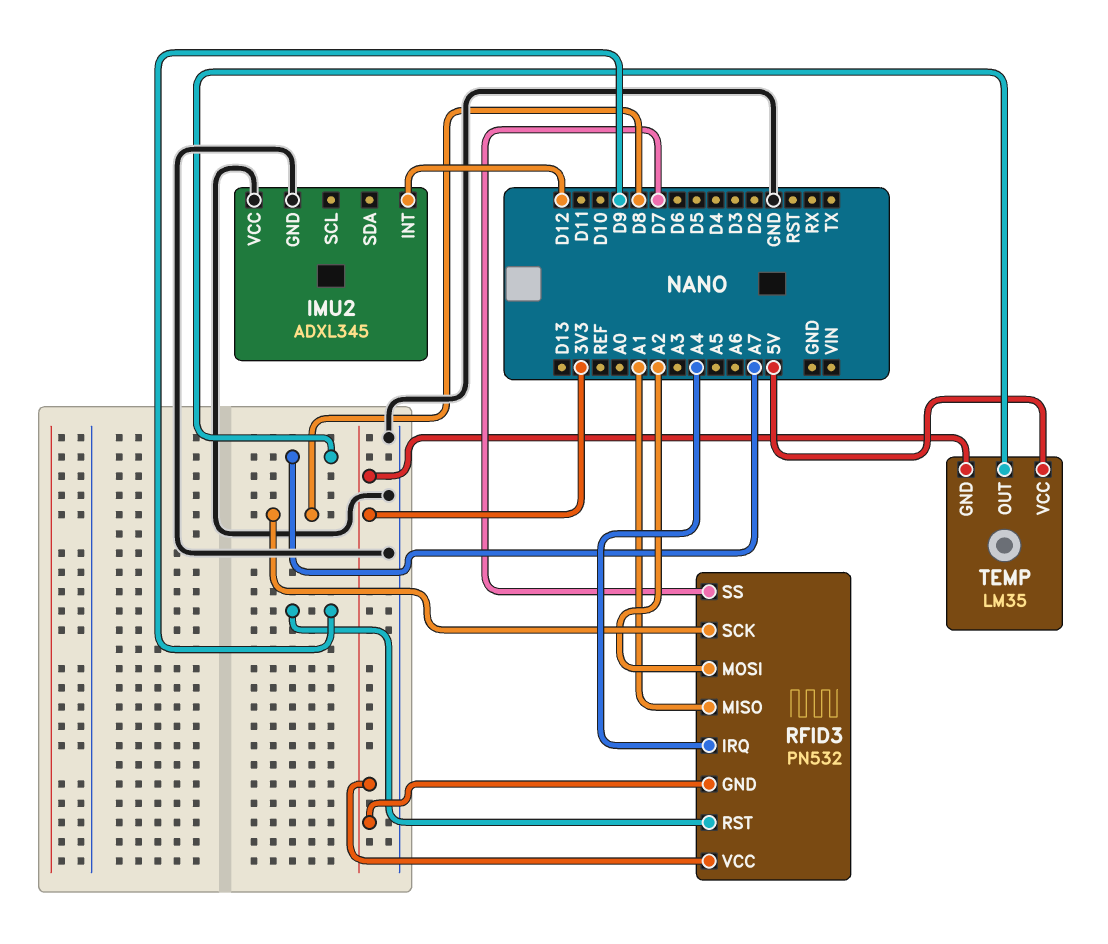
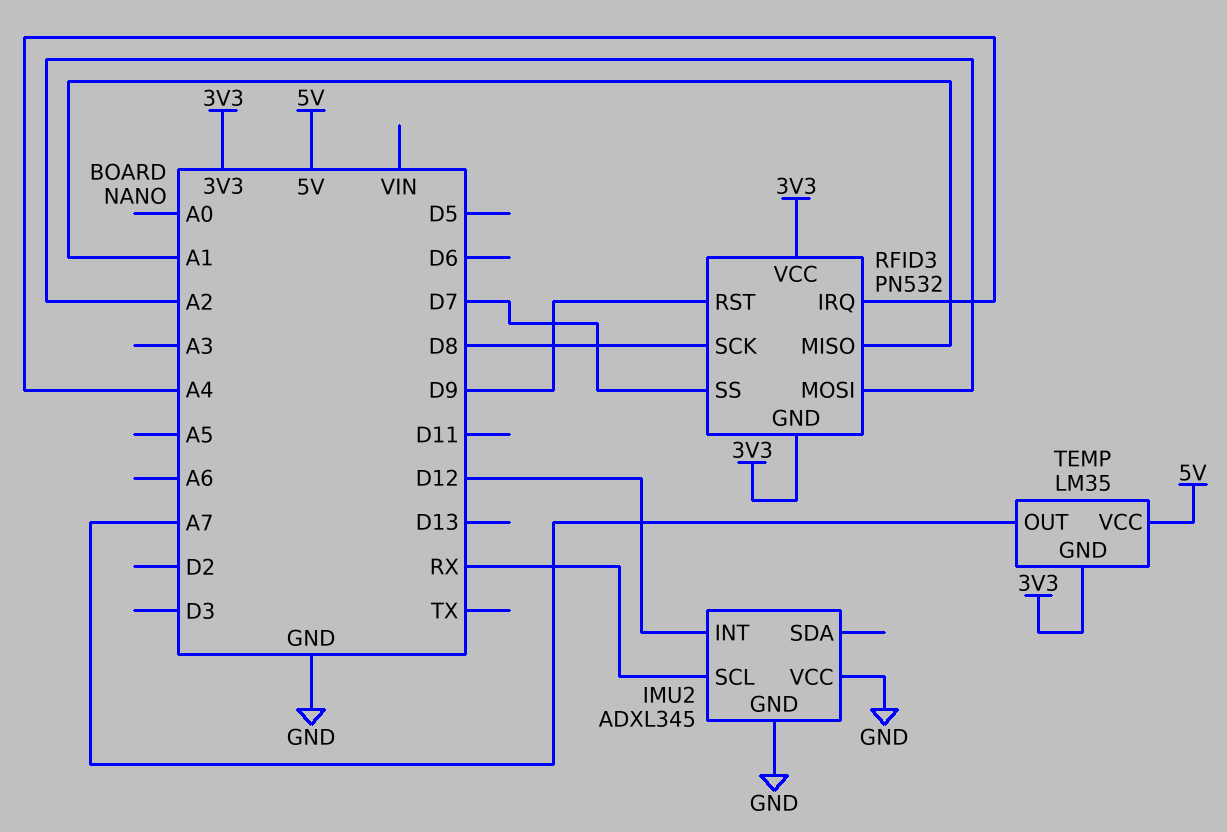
IMU2 pin SCL: none -> RX

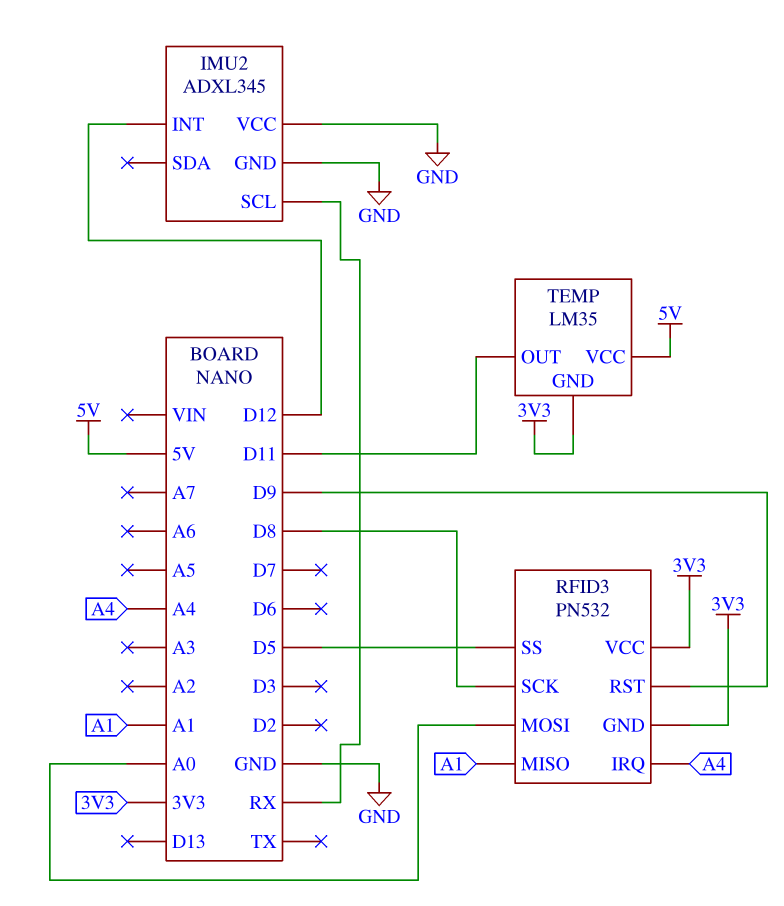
RFID3 pin MOSI: A2 -> A0
RFID3 pin SS: D7 -> D5
TEMP pin OUT: A7 -> D11

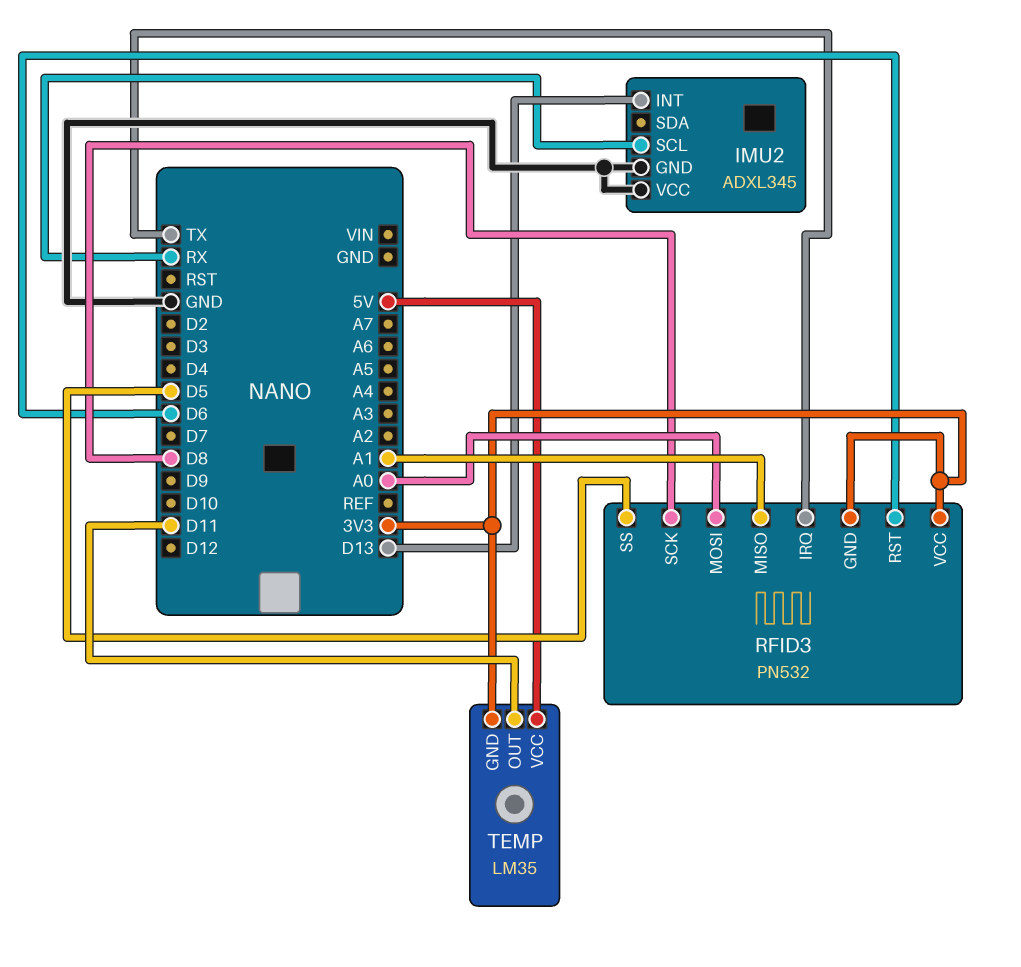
IMU2 pin INT: D12 -> D13
RFID3 pin IRQ: A4 -> TX
RFID3 pin RST: D9 -> D6

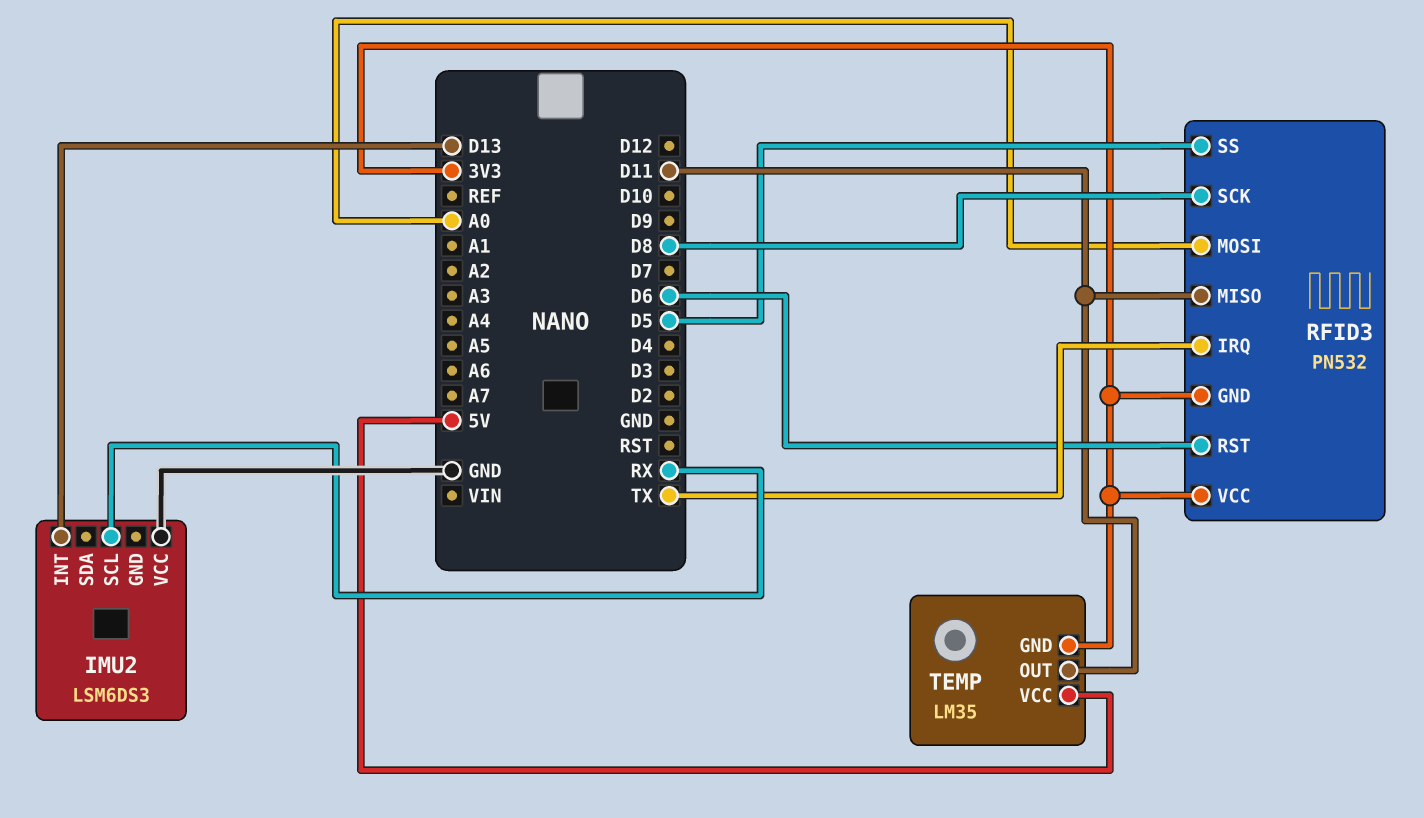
IMU2: ADXL345 -> LSM6DS3
IMU2 pin GND: GND -> none
RFID3 pin MISO: A1 -> D11

